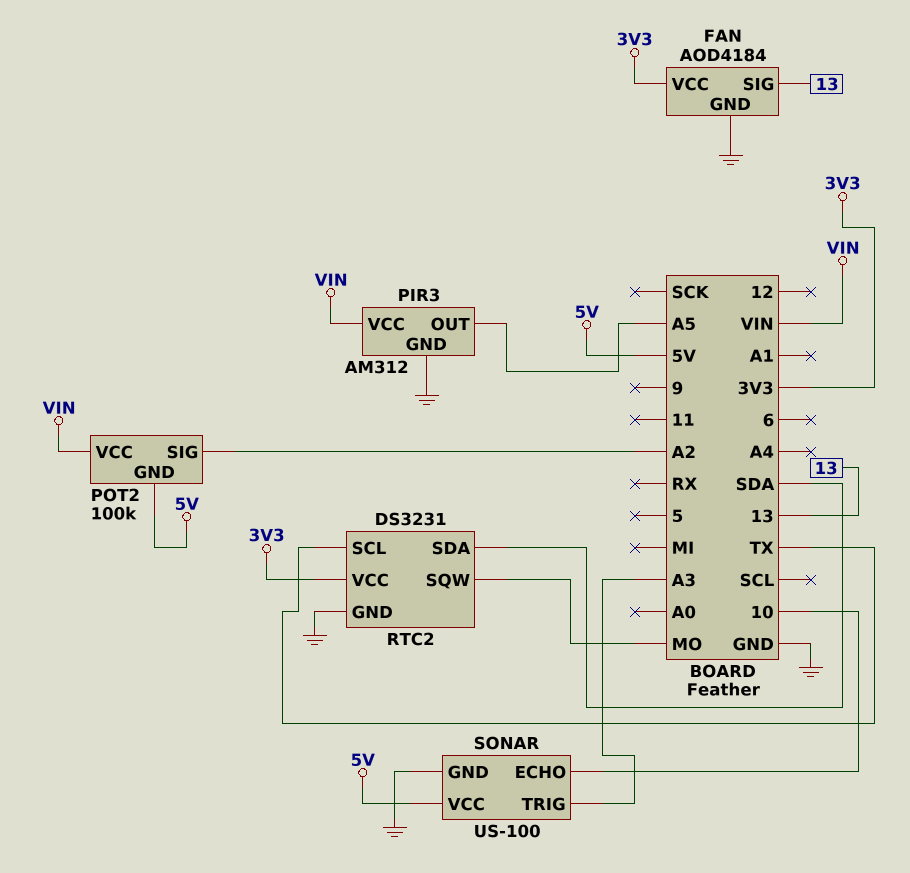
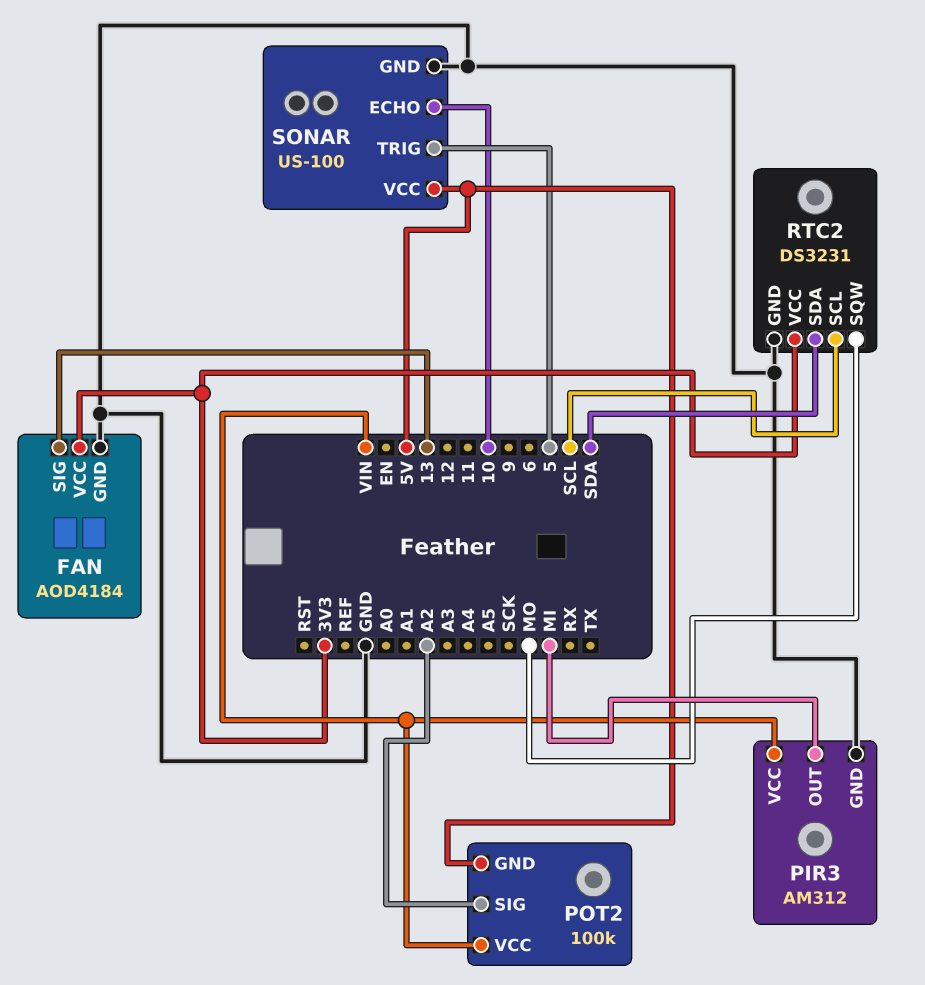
PIR3 pin OUT: A5 -> MI
RTC2 pin SCL: TX -> SCL
SONAR pin TRIG: A3 -> 5

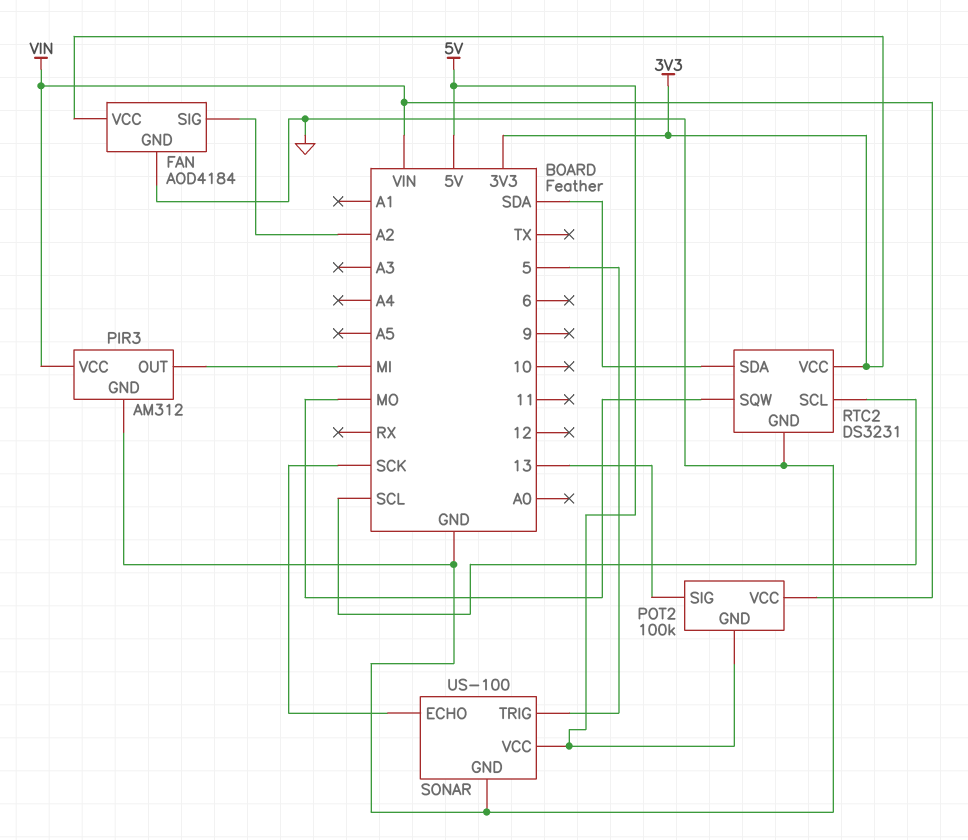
FAN pin SIG: 13 -> A2
POT2 pin SIG: A2 -> 13
SONAR pin ECHO: 10 -> SCK

